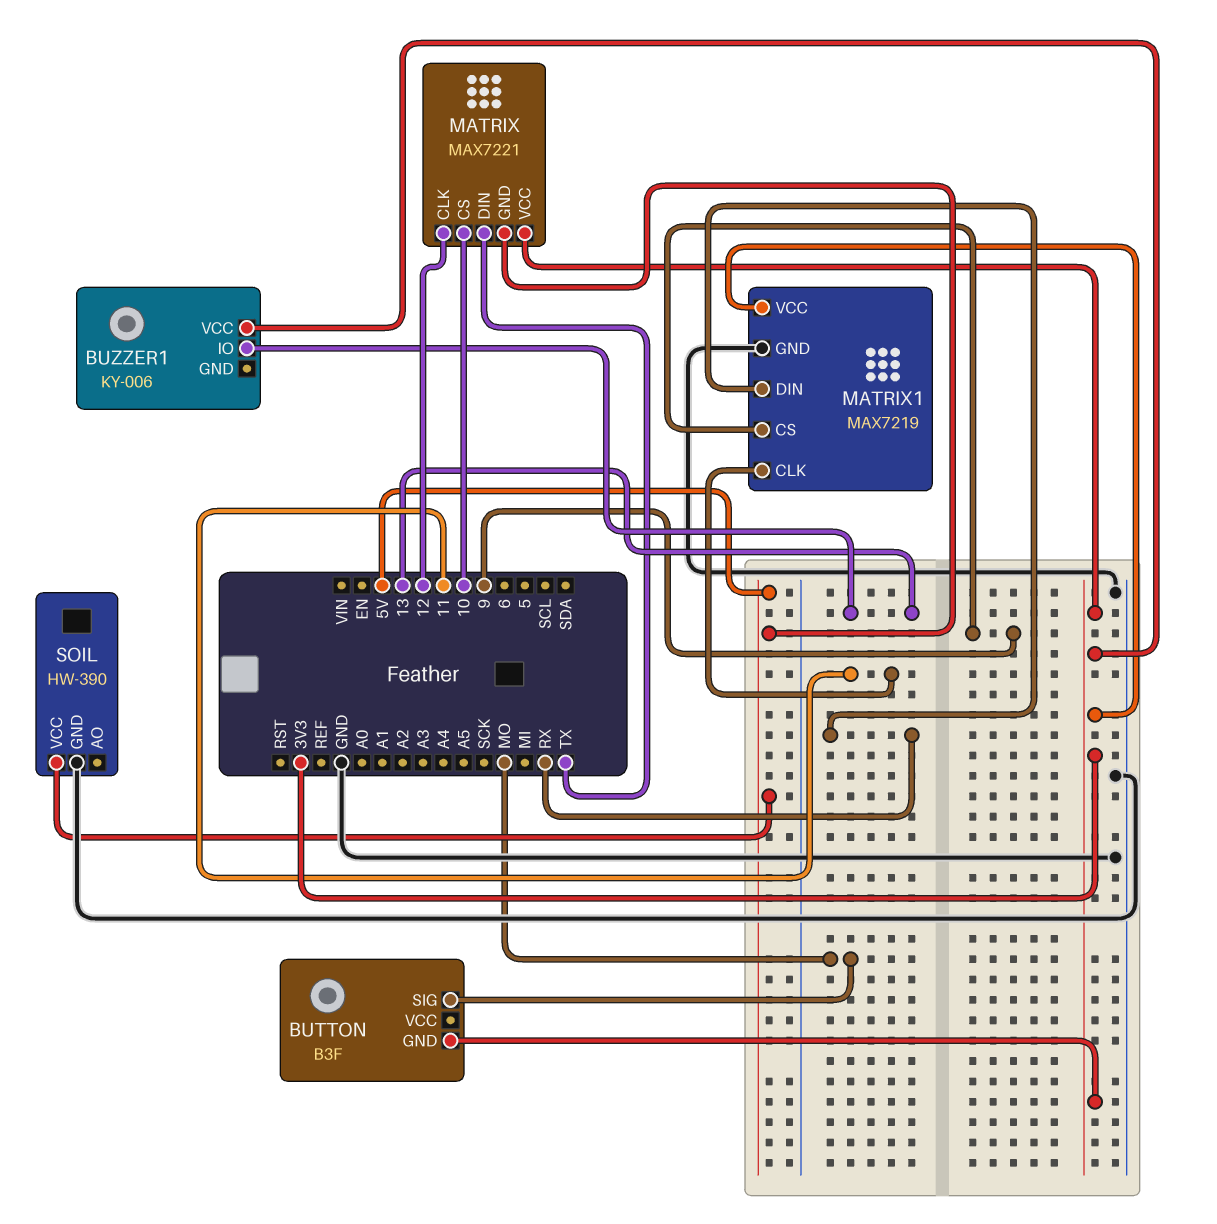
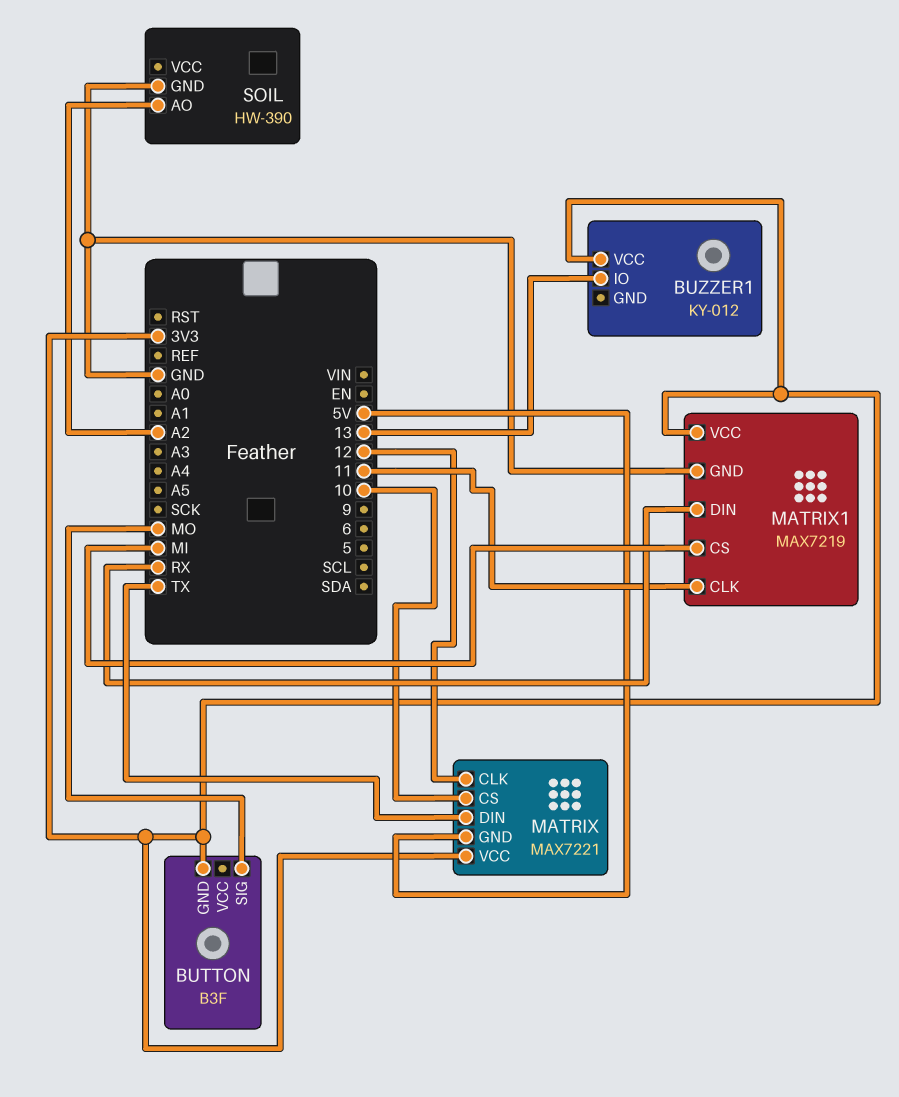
BUZZER1: KY-006 -> KY-012
MATRIX1 pin CS: 9 -> MI
SOIL pin AO: none -> A2
SOIL pin VCC: 5V -> none

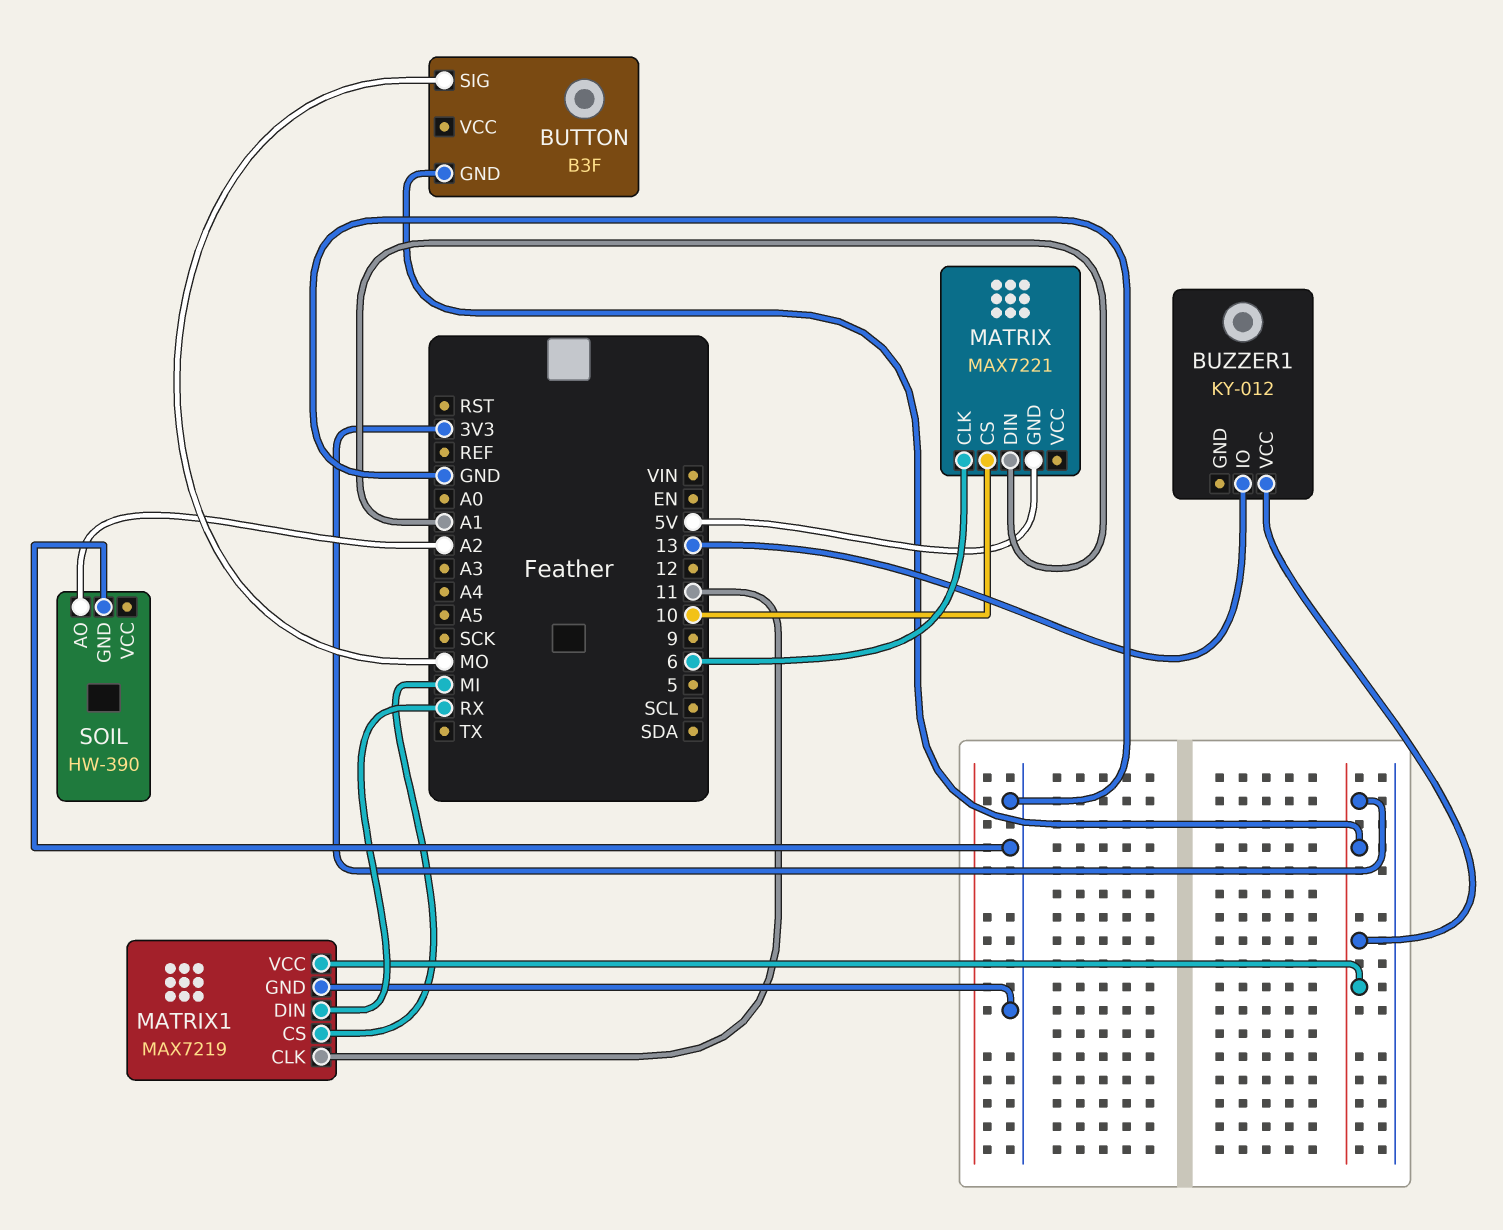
MATRIX pin CLK: 12 -> 6
MATRIX pin DIN: TX -> A1
MATRIX pin VCC: 3V3 -> none

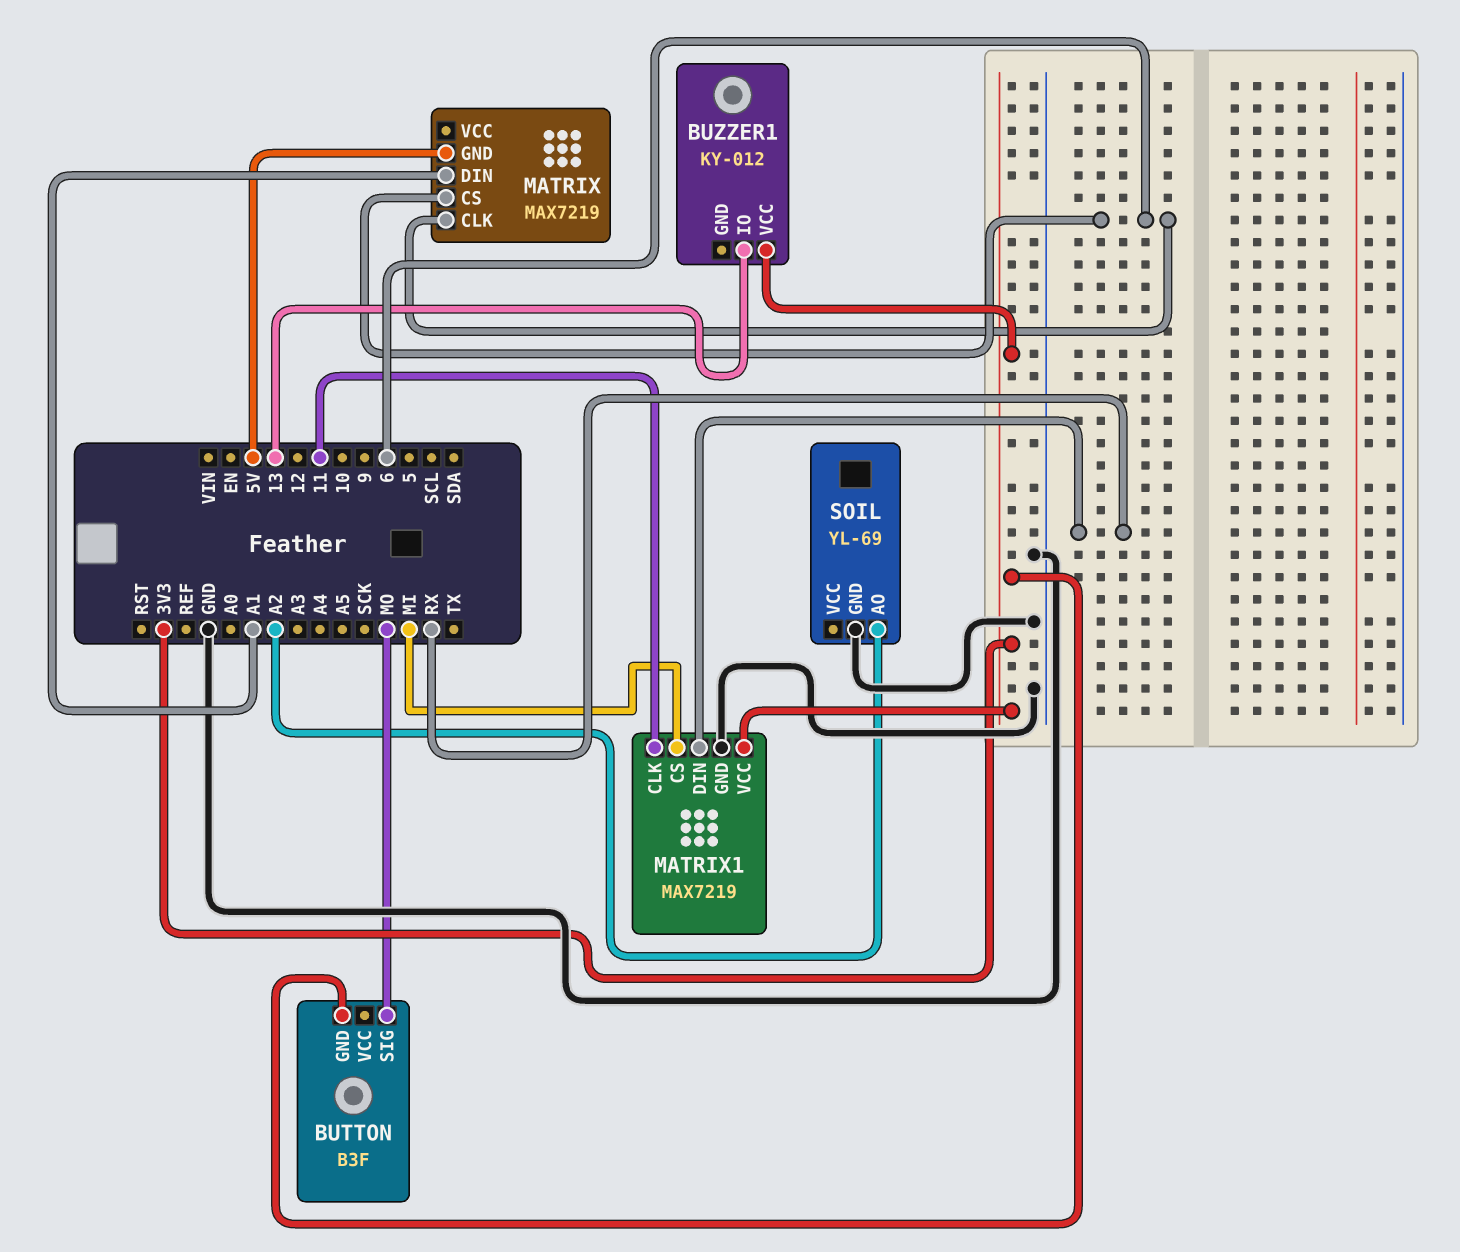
MATRIX: MAX7221 -> MAX7219
MATRIX pin CS: 10 -> 6
SOIL: HW-390 -> YL-69

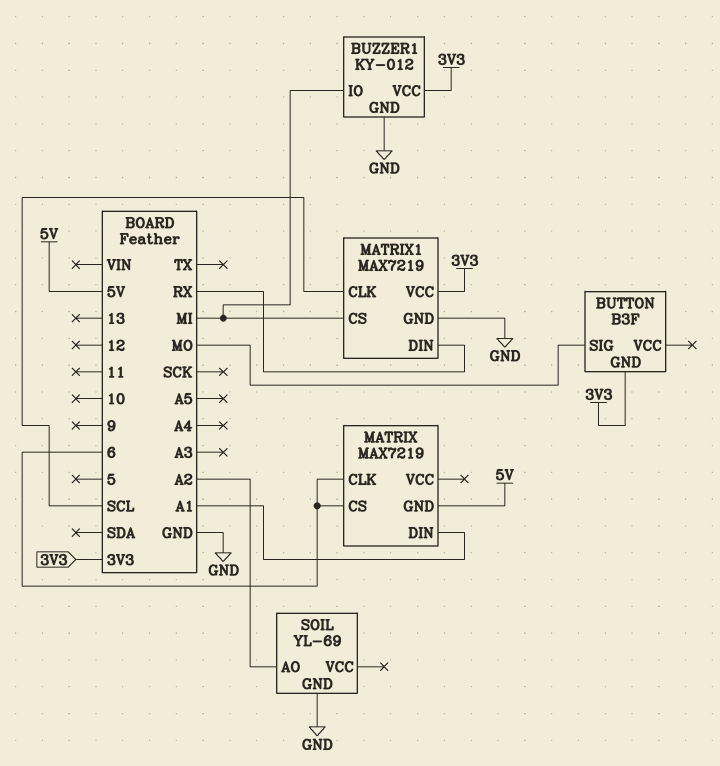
BUZZER1 pin GND: none -> GND
BUZZER1 pin IO: 13 -> MI
MATRIX1 pin CLK: 11 -> SCL

